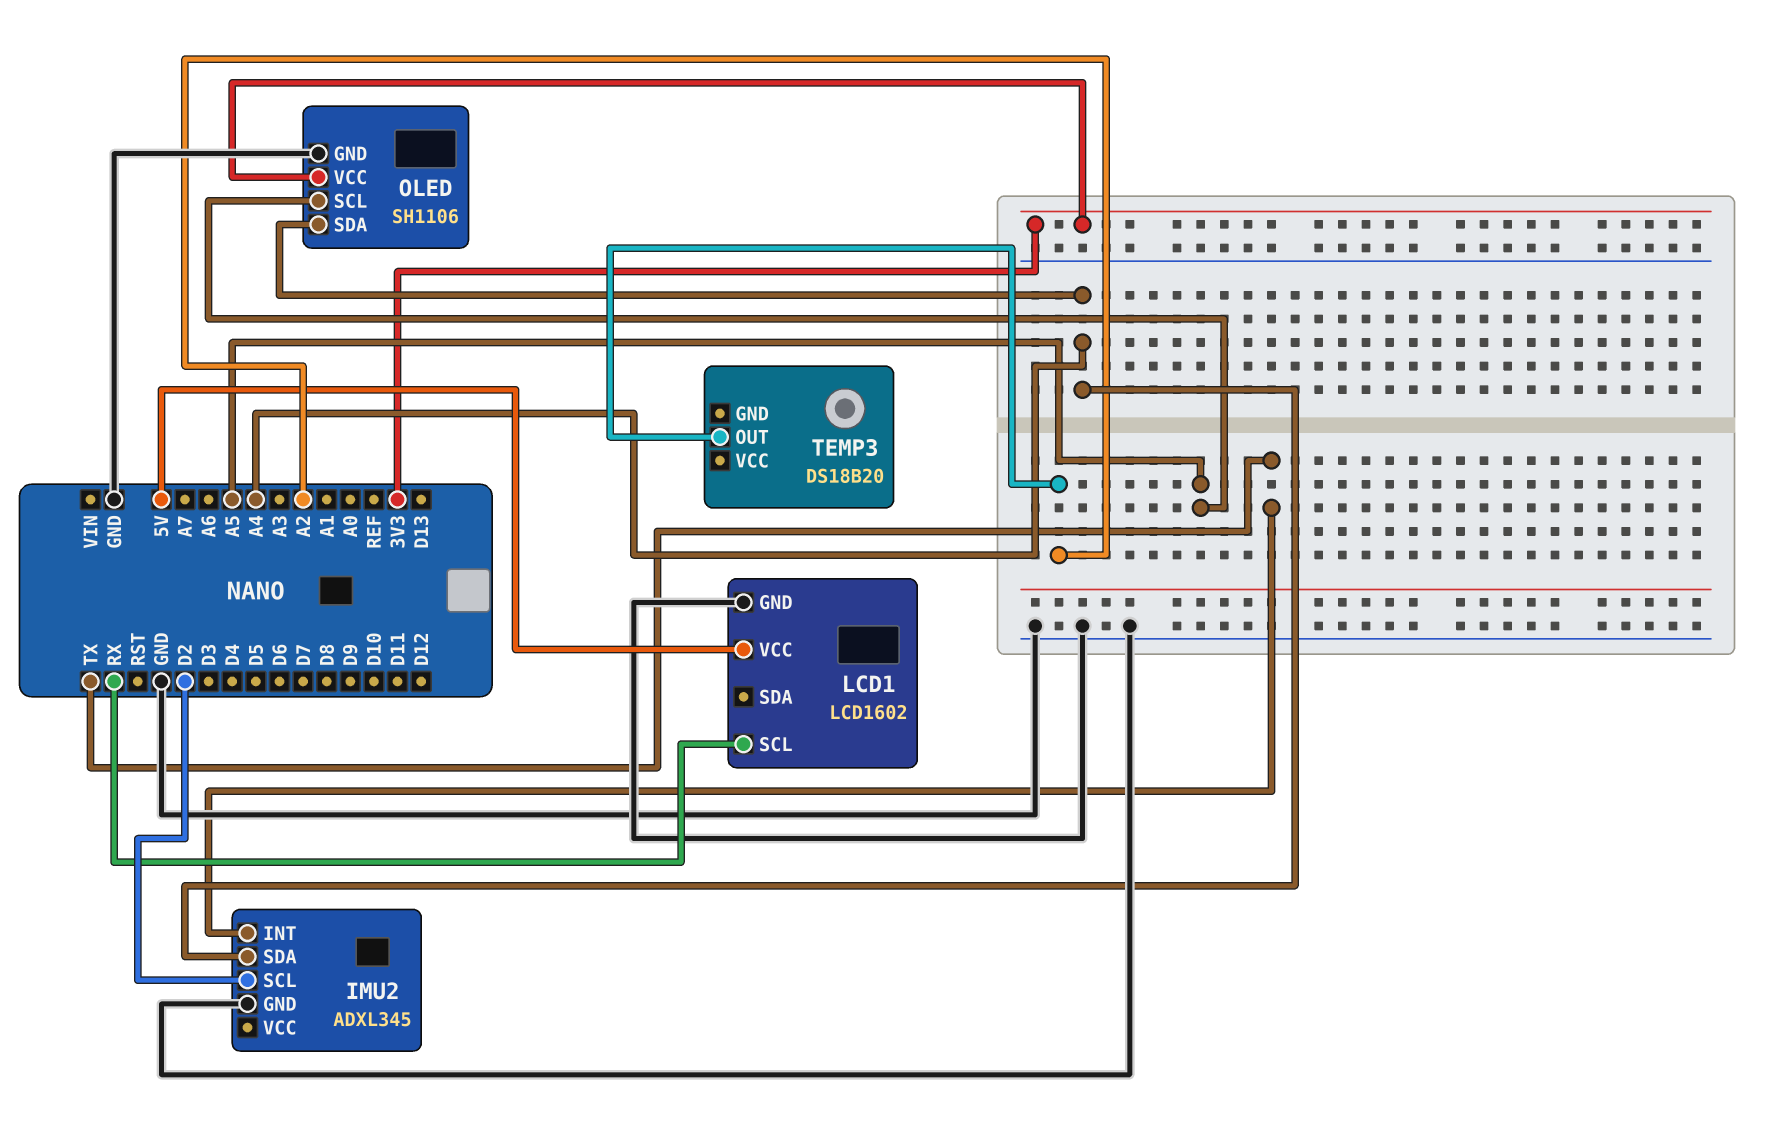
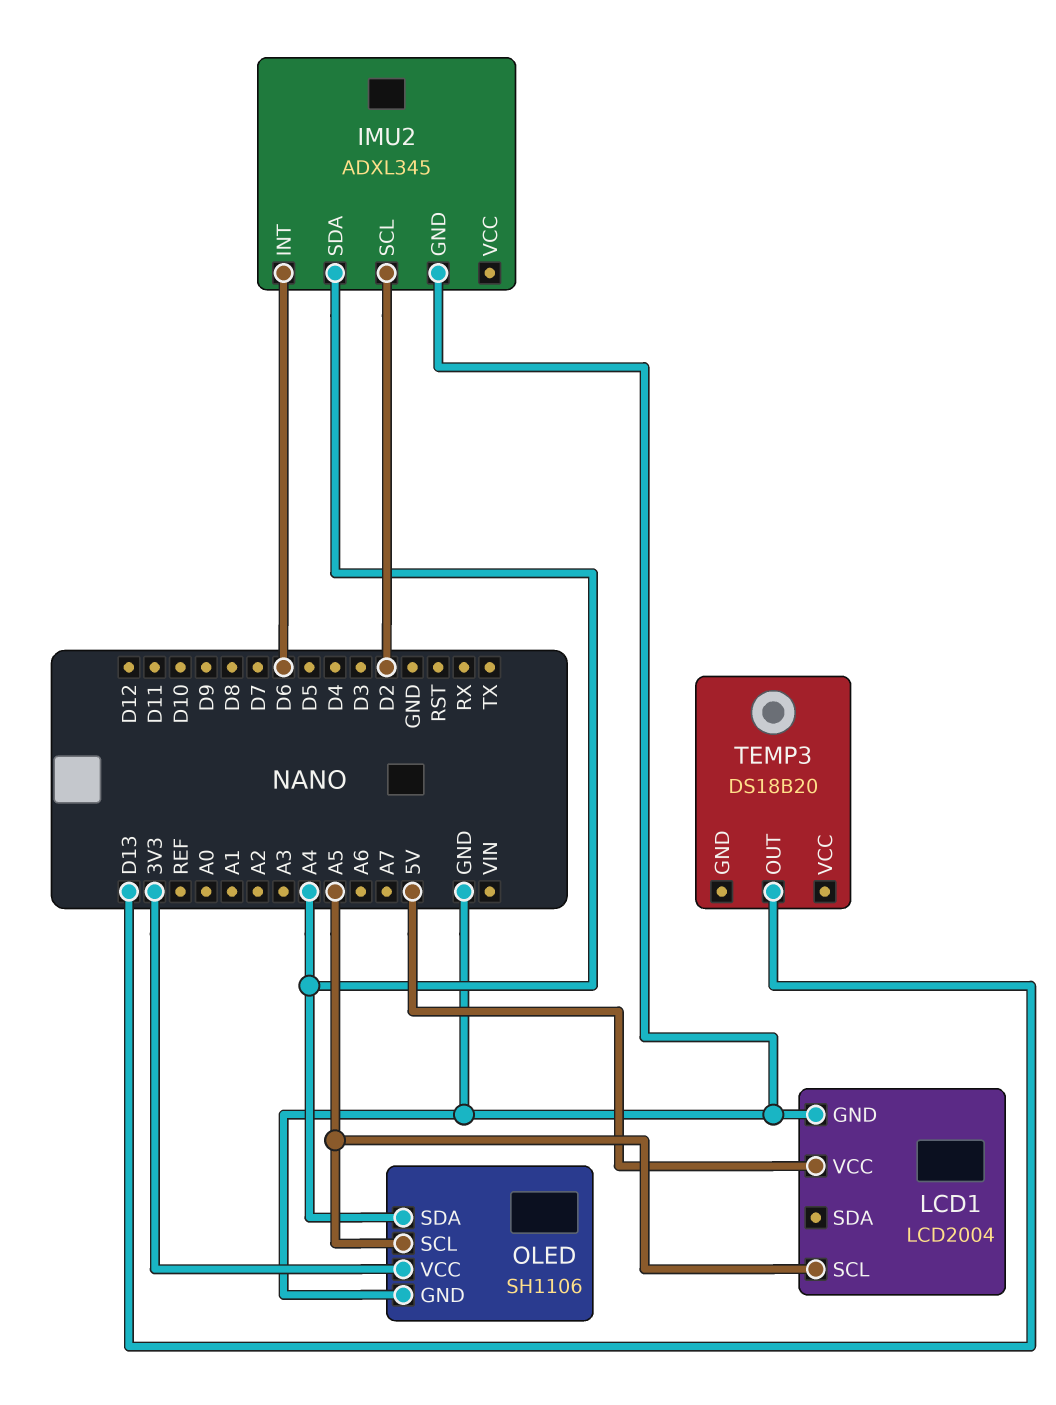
IMU2 pin INT: TX -> D6
LCD1: LCD1602 -> LCD2004
LCD1 pin SCL: RX -> A5
TEMP3 pin OUT: A2 -> D13

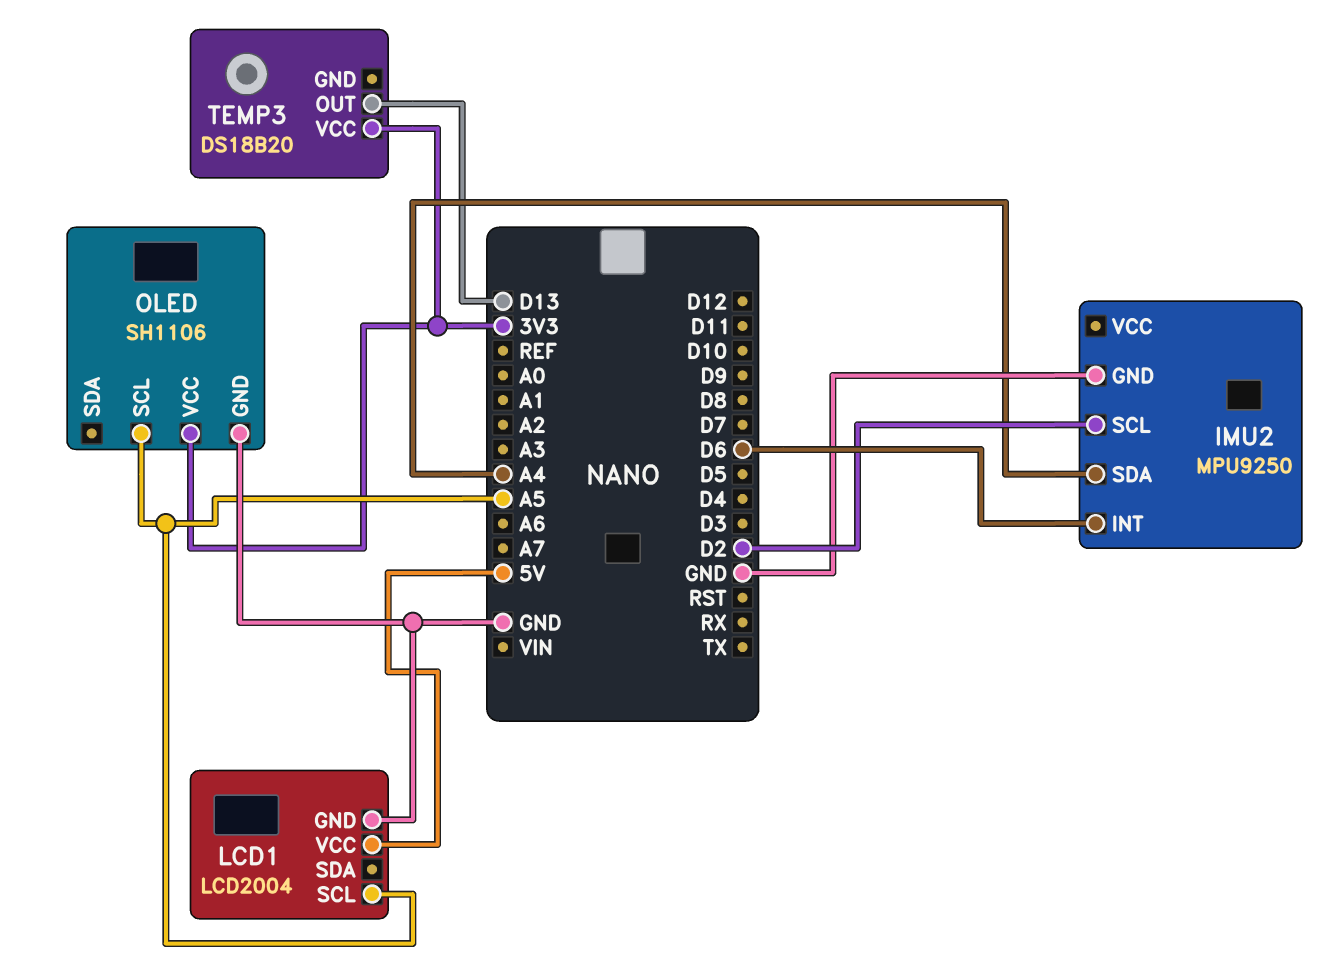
IMU2: ADXL345 -> MPU9250
OLED pin SDA: A4 -> none
TEMP3 pin VCC: none -> 3V3

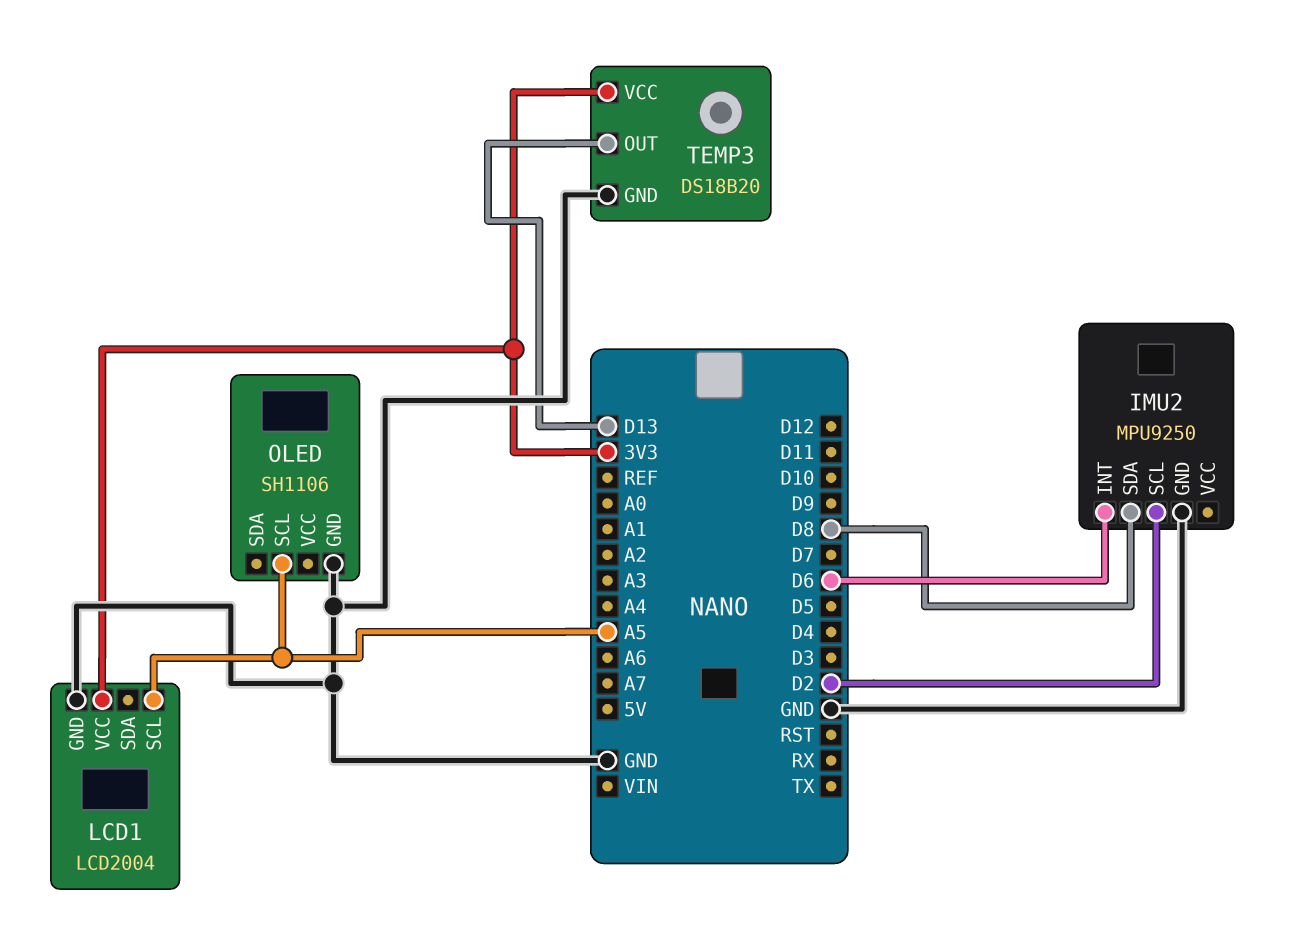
IMU2 pin SDA: A4 -> D8
LCD1 pin VCC: 5V -> 3V3
OLED pin VCC: 3V3 -> none
TEMP3 pin GND: none -> GND

